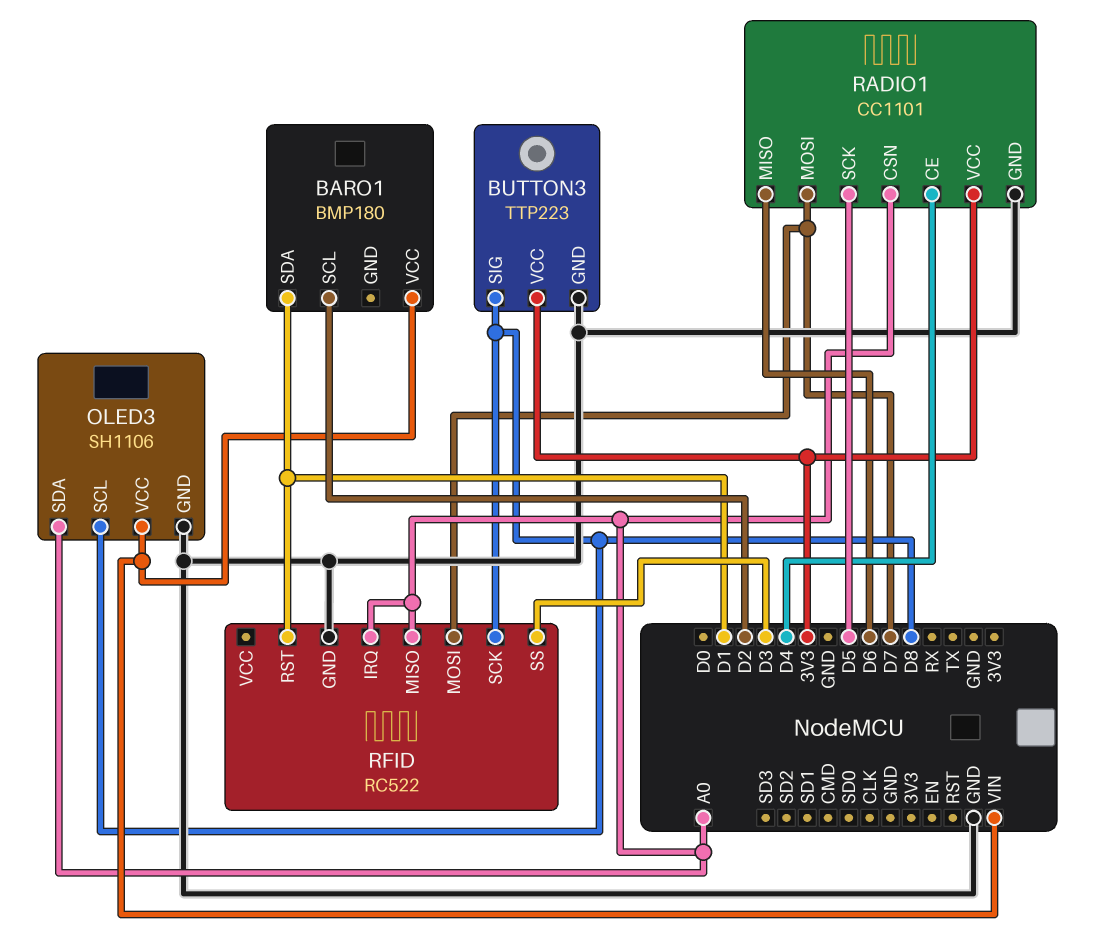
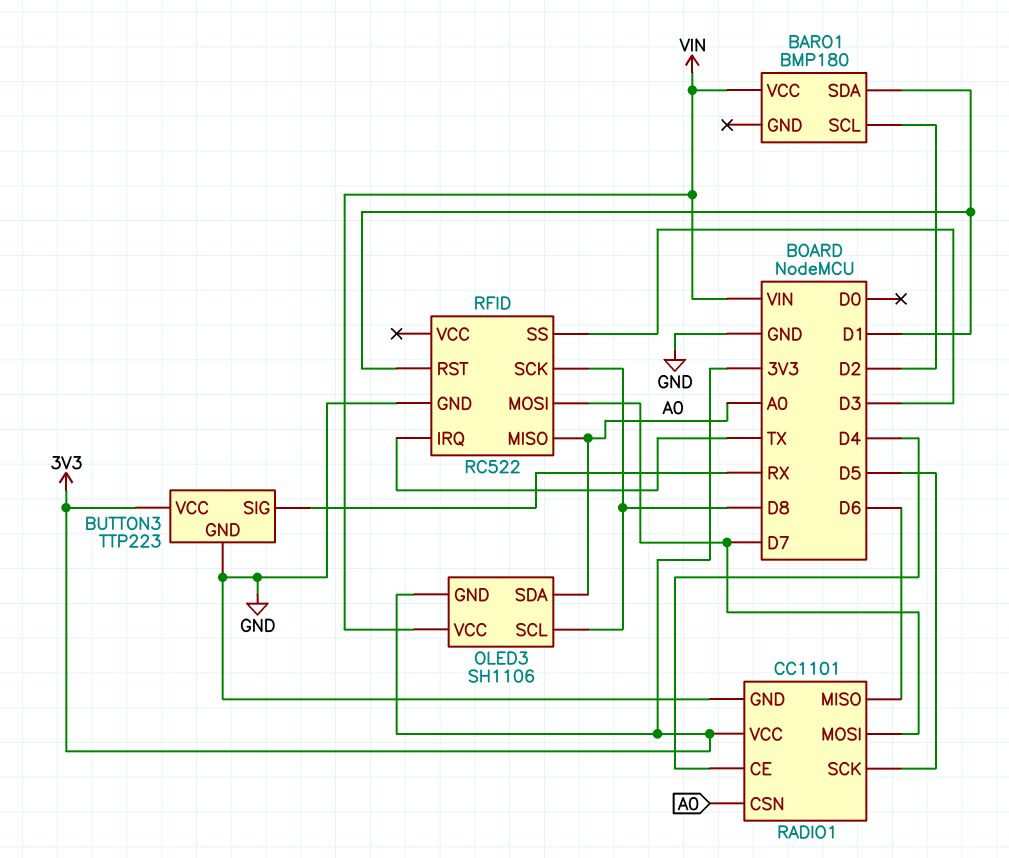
BUTTON3 pin SIG: D8 -> RX
OLED3 pin GND: GND -> 3V3
RFID pin IRQ: A0 -> TX

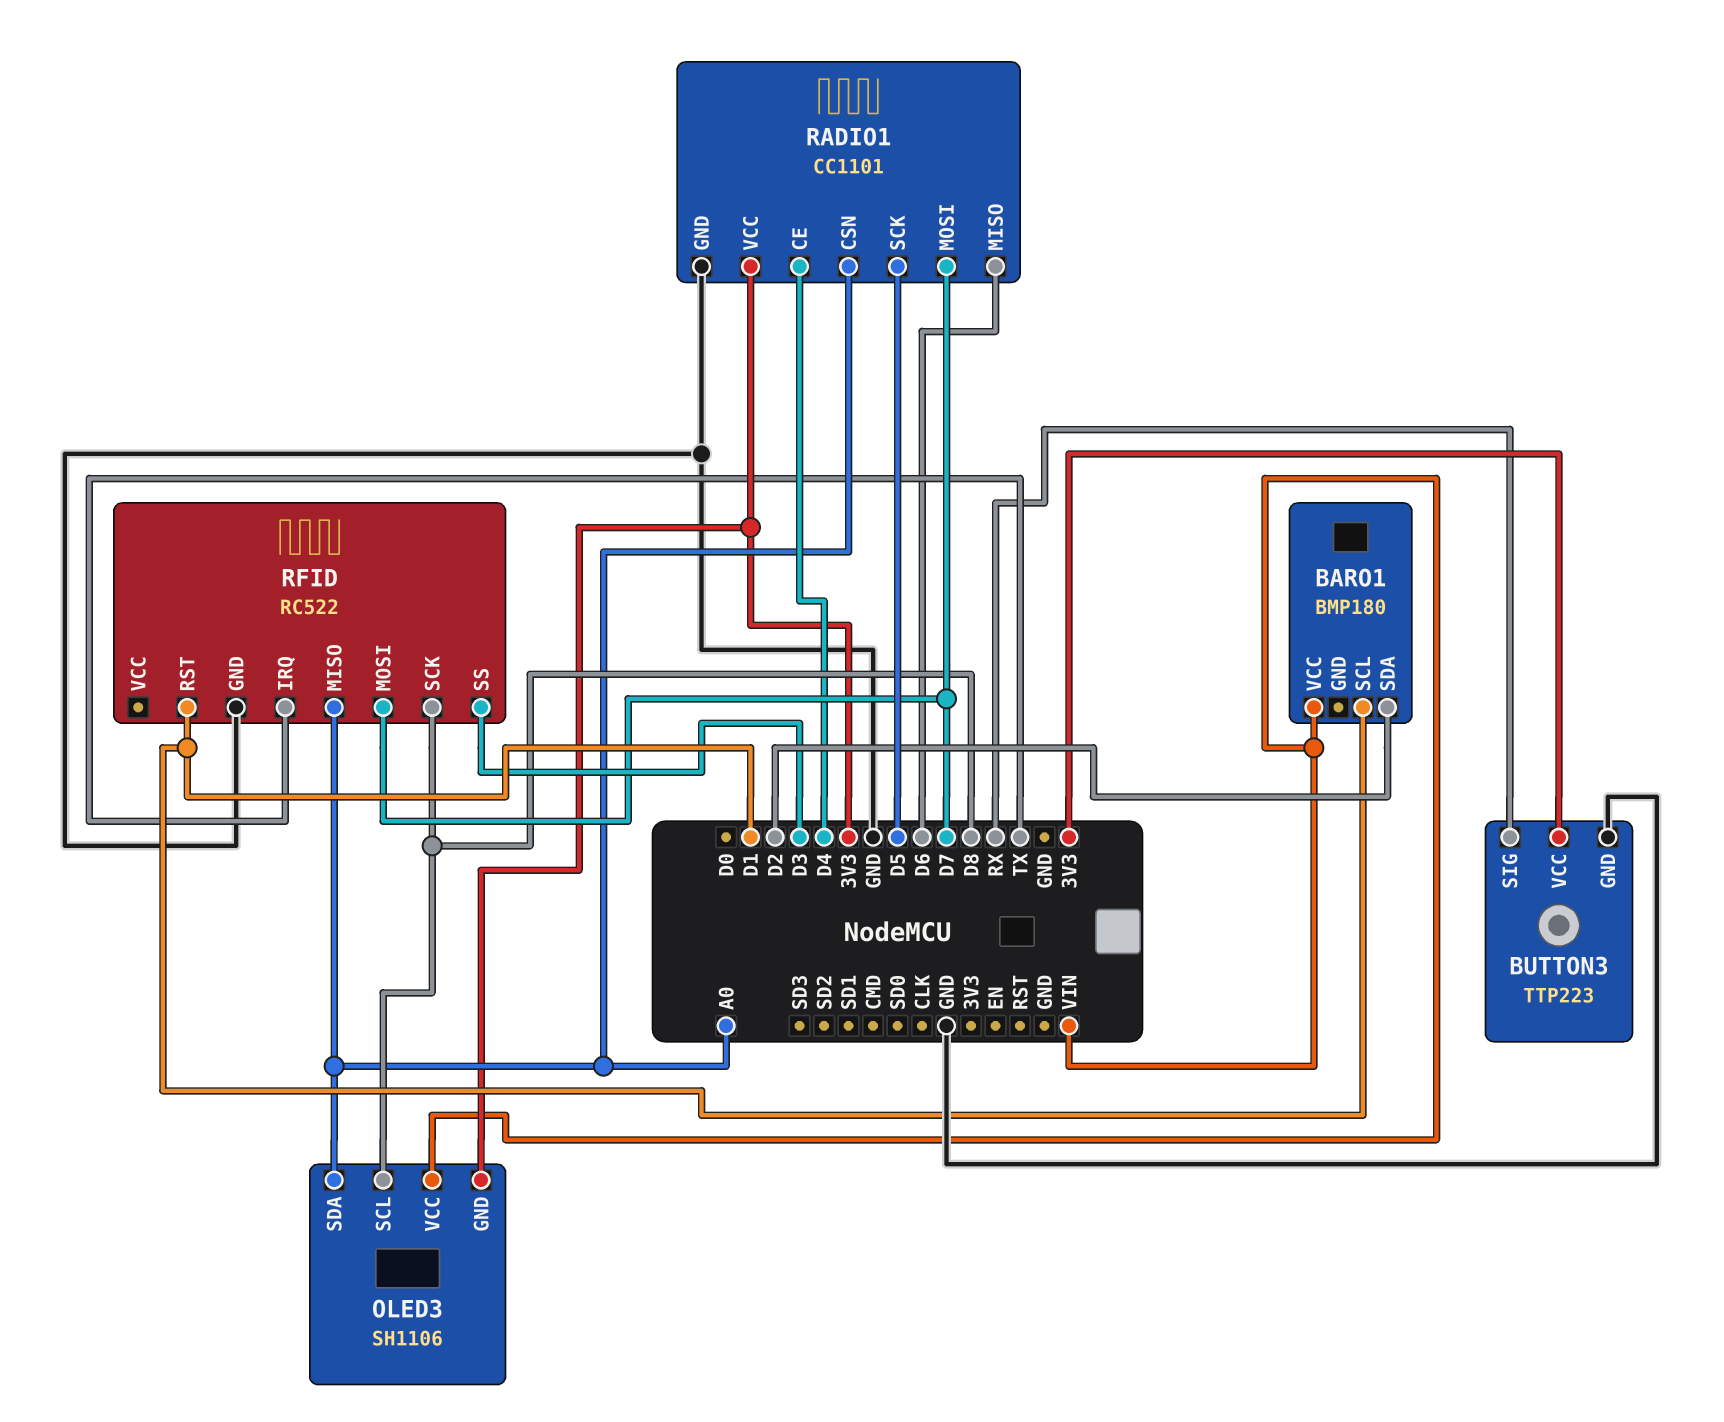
BARO1 pin SCL: D2 -> D1
BARO1 pin SDA: D1 -> D2

